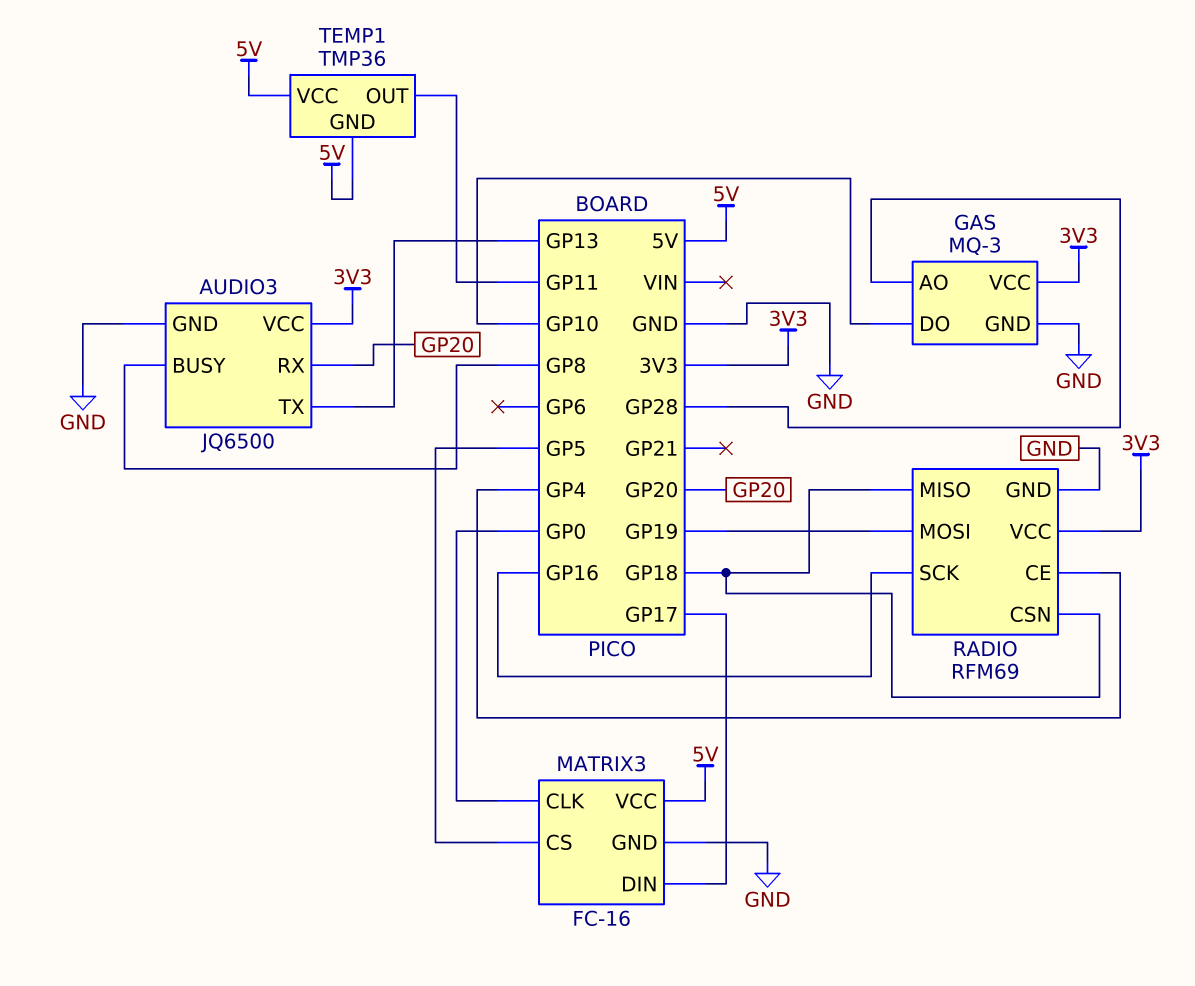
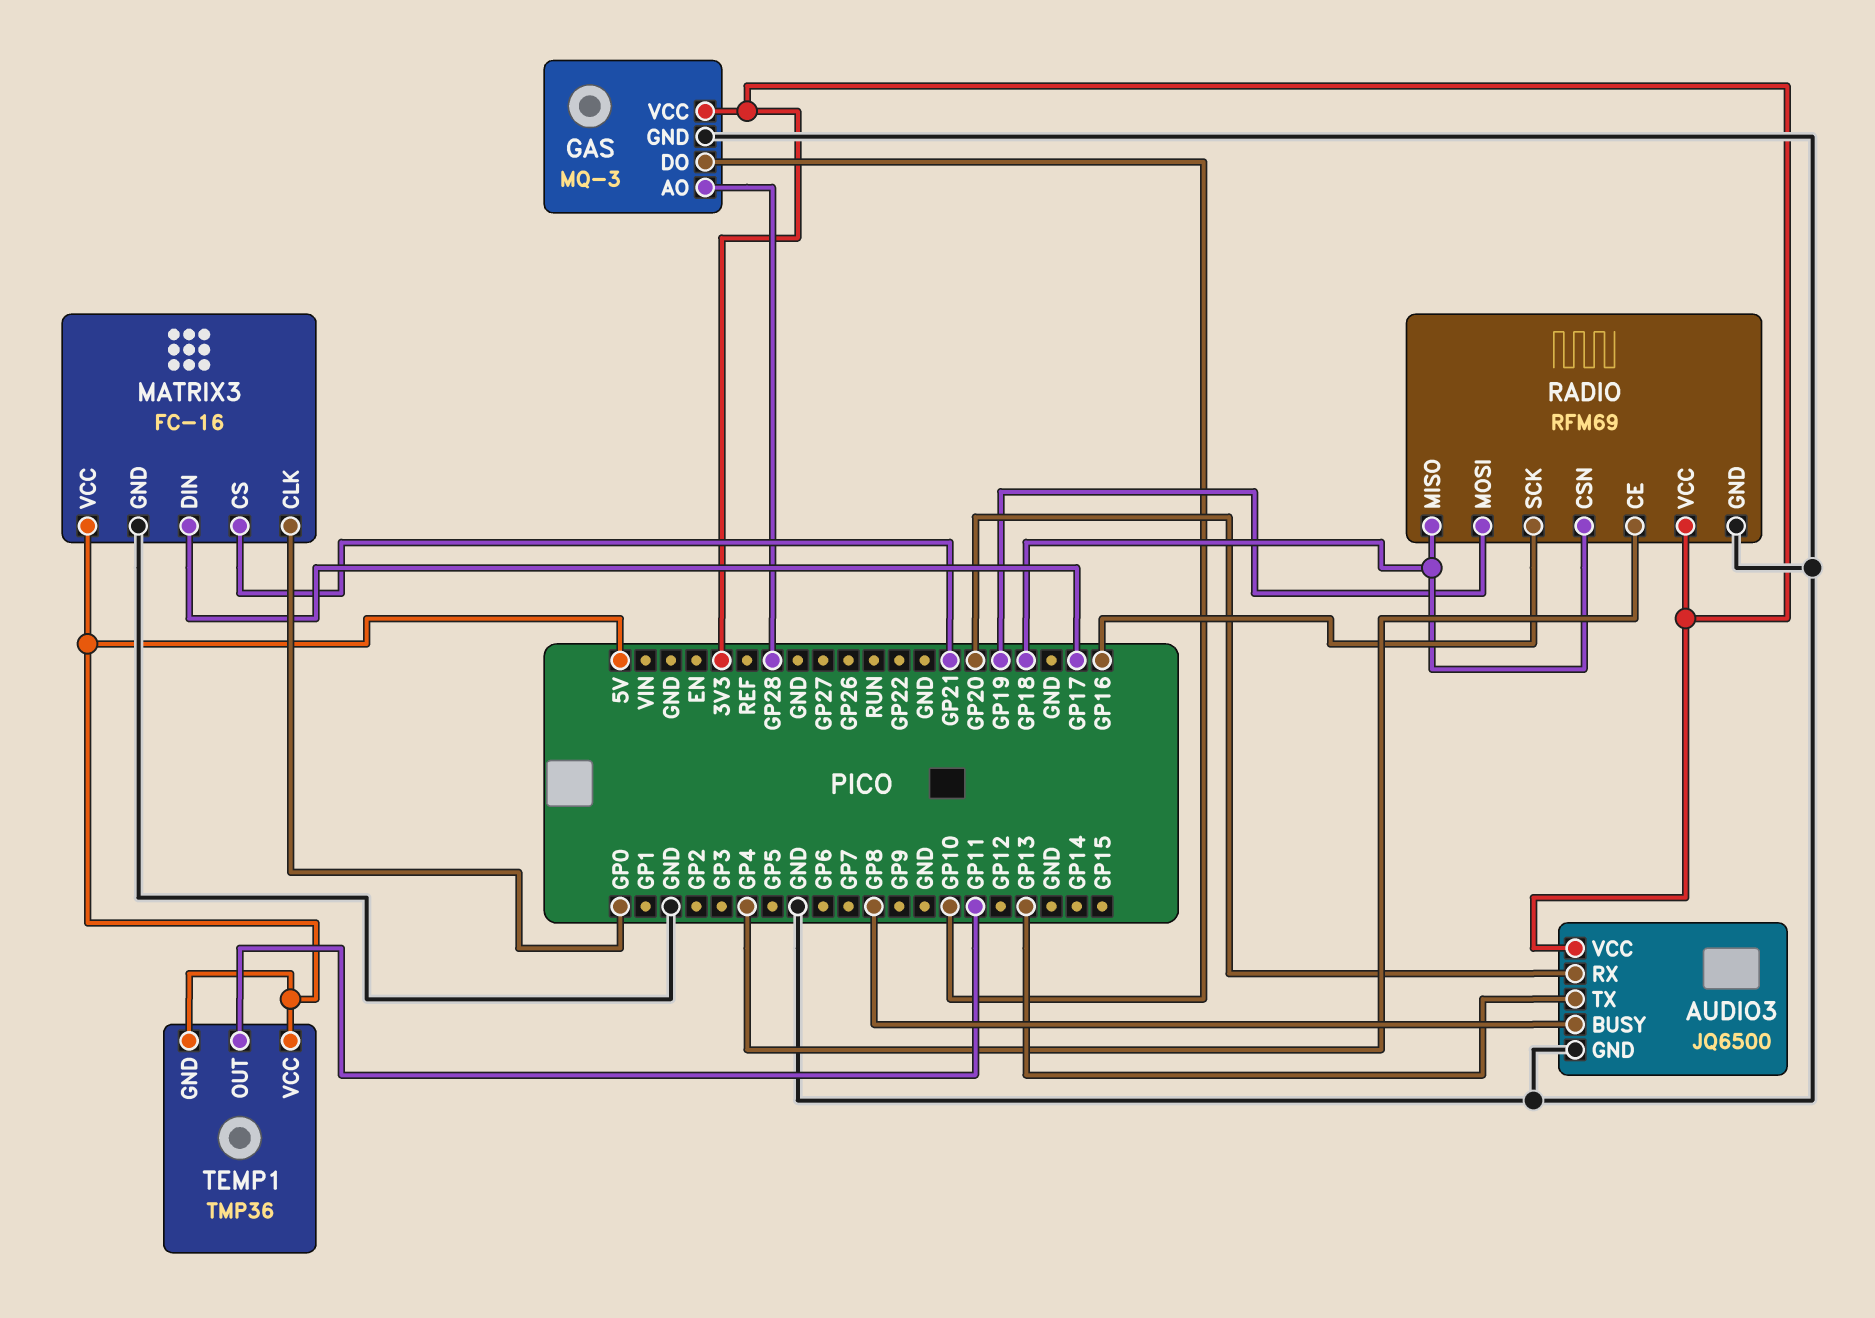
MATRIX3 pin CS: GP5 -> GP21

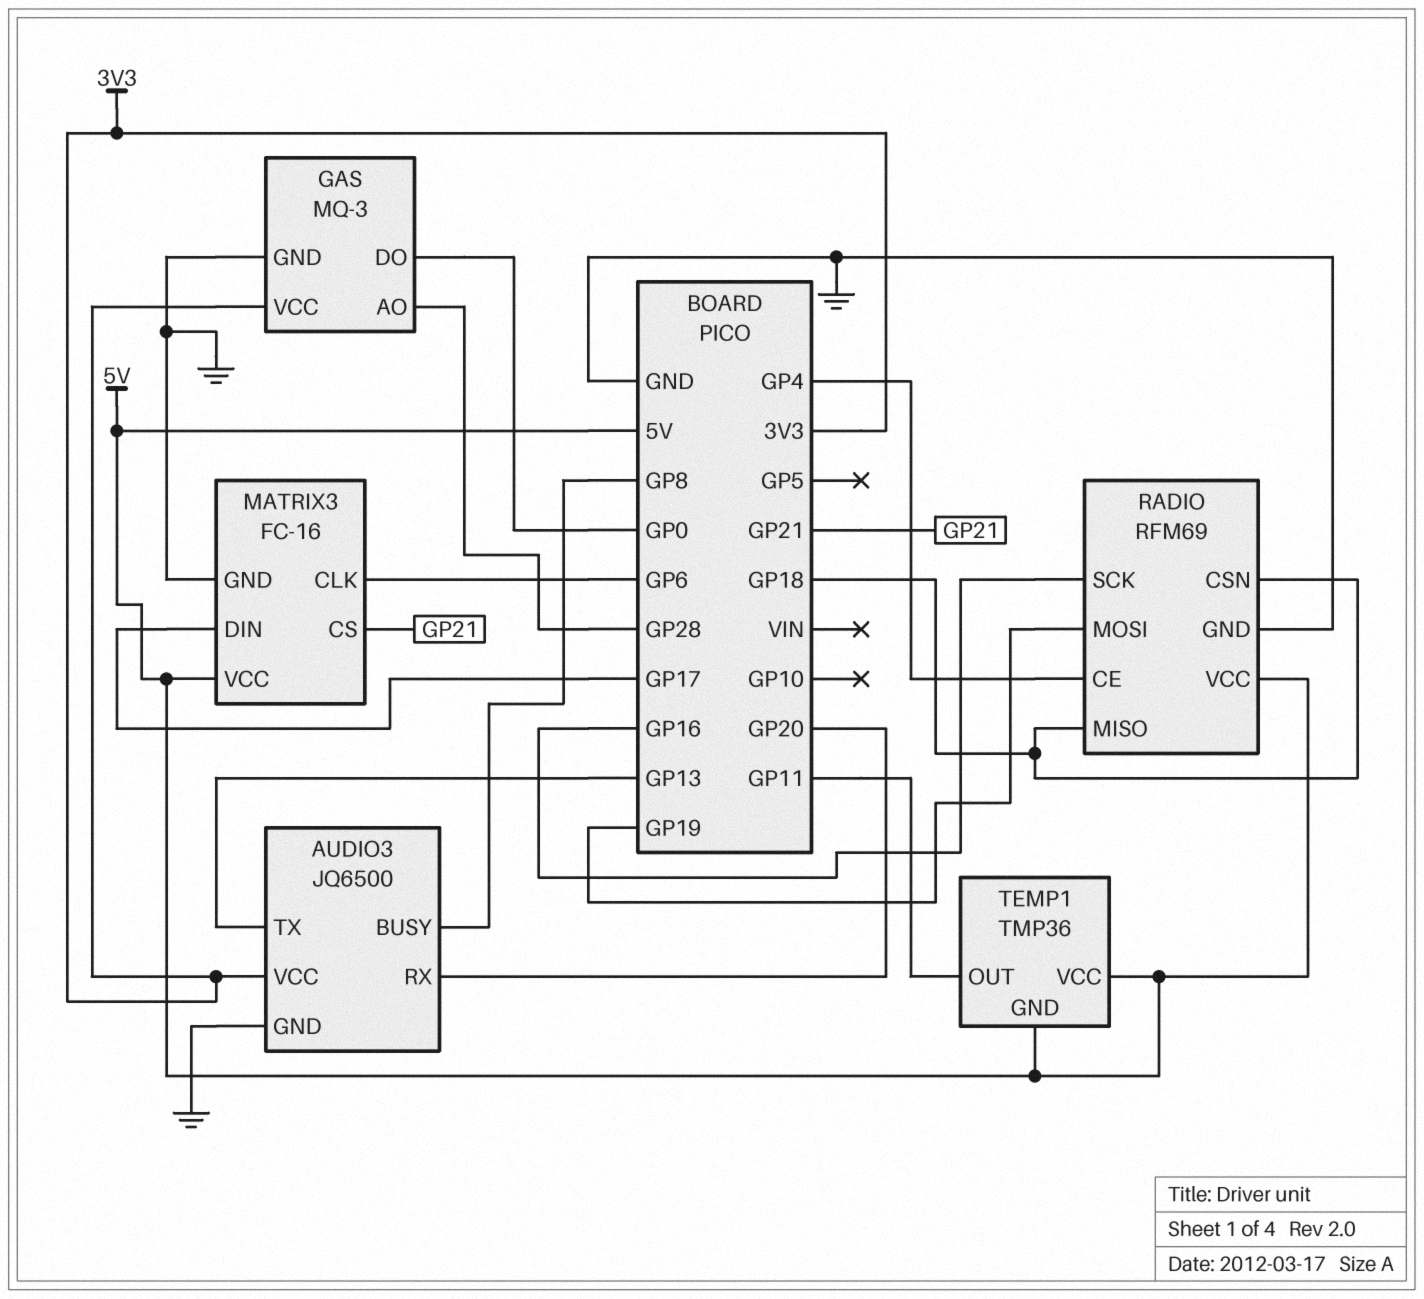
GAS pin DO: GP10 -> GP0
MATRIX3 pin CLK: GP0 -> GP6
RADIO pin VCC: 3V3 -> 5V

